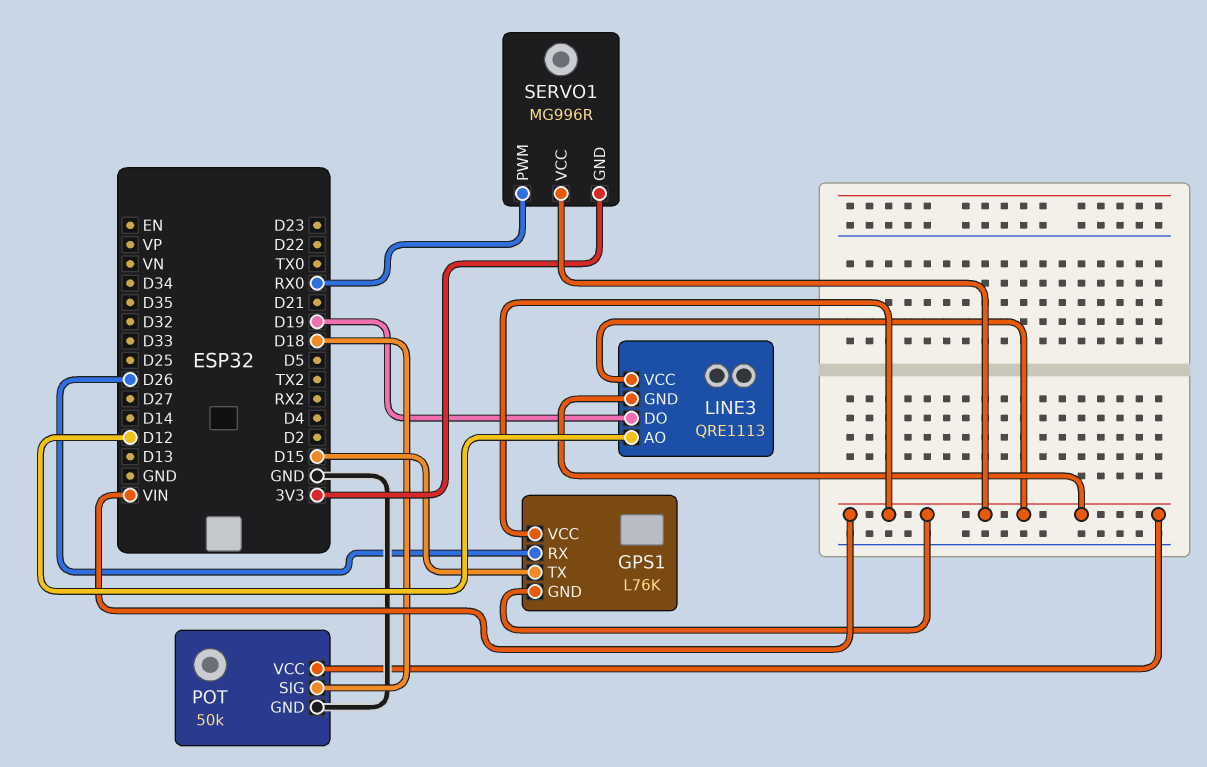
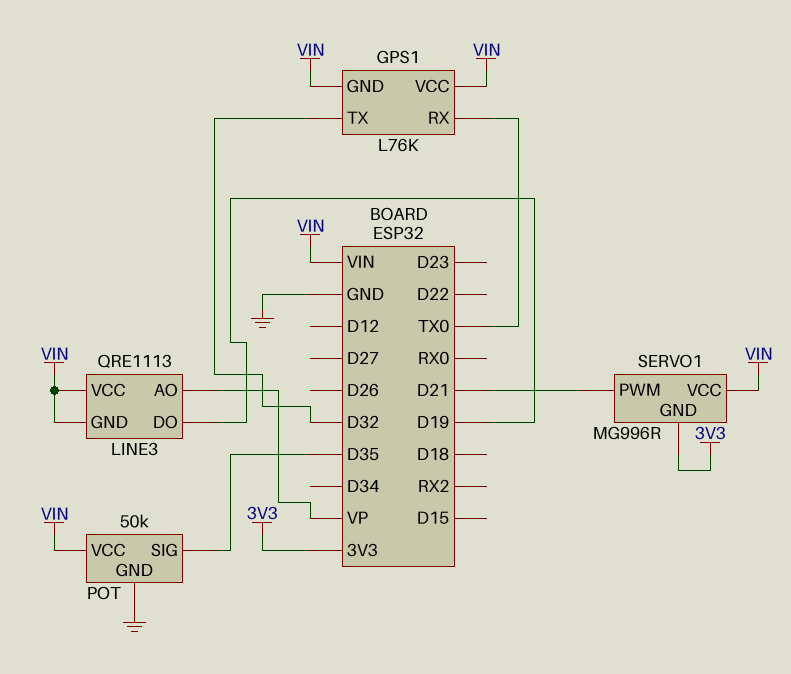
GPS1 pin RX: D26 -> TX0
GPS1 pin TX: D15 -> D32
LINE3 pin AO: D12 -> VP
POT pin SIG: D18 -> D35
SERVO1 pin PWM: RX0 -> D21

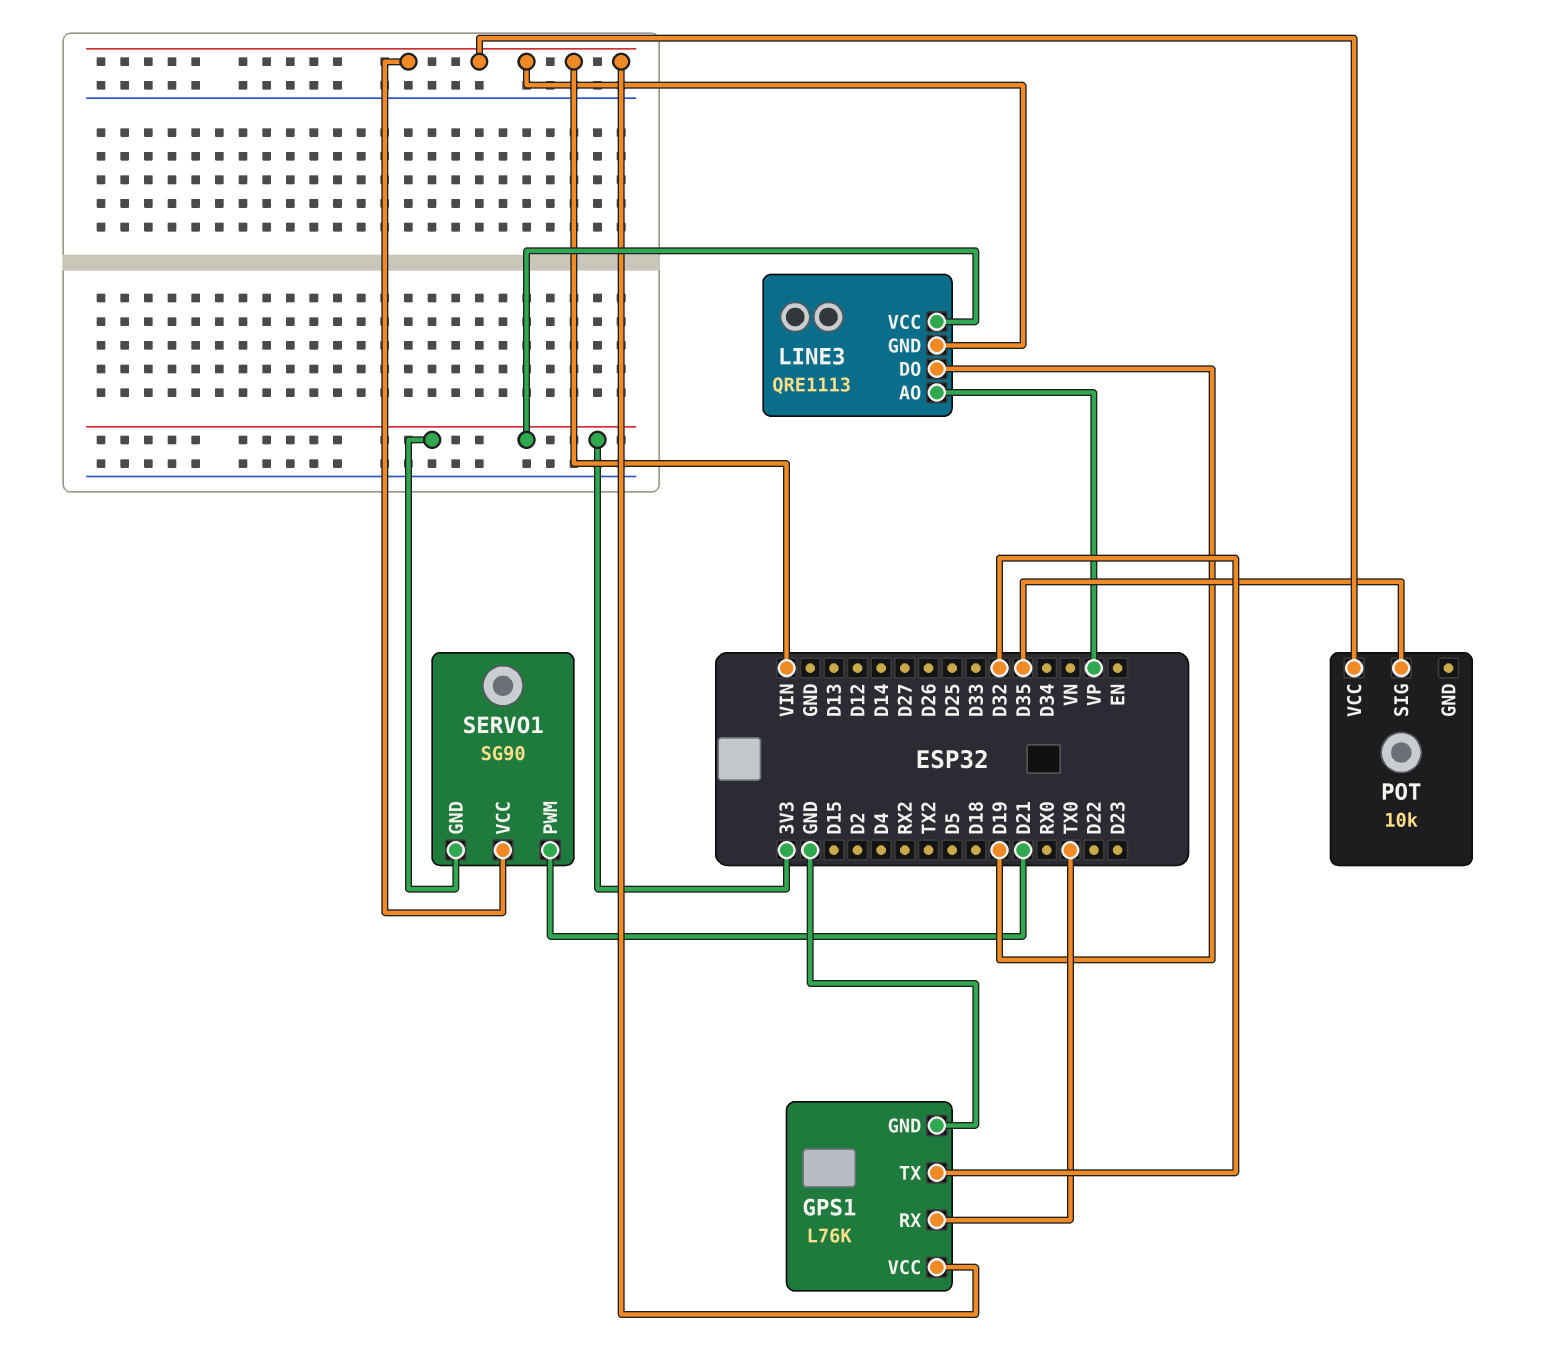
GPS1 pin GND: VIN -> GND
LINE3 pin VCC: VIN -> 3V3
POT: 50k -> 10k
POT pin GND: GND -> none
SERVO1: MG996R -> SG90

